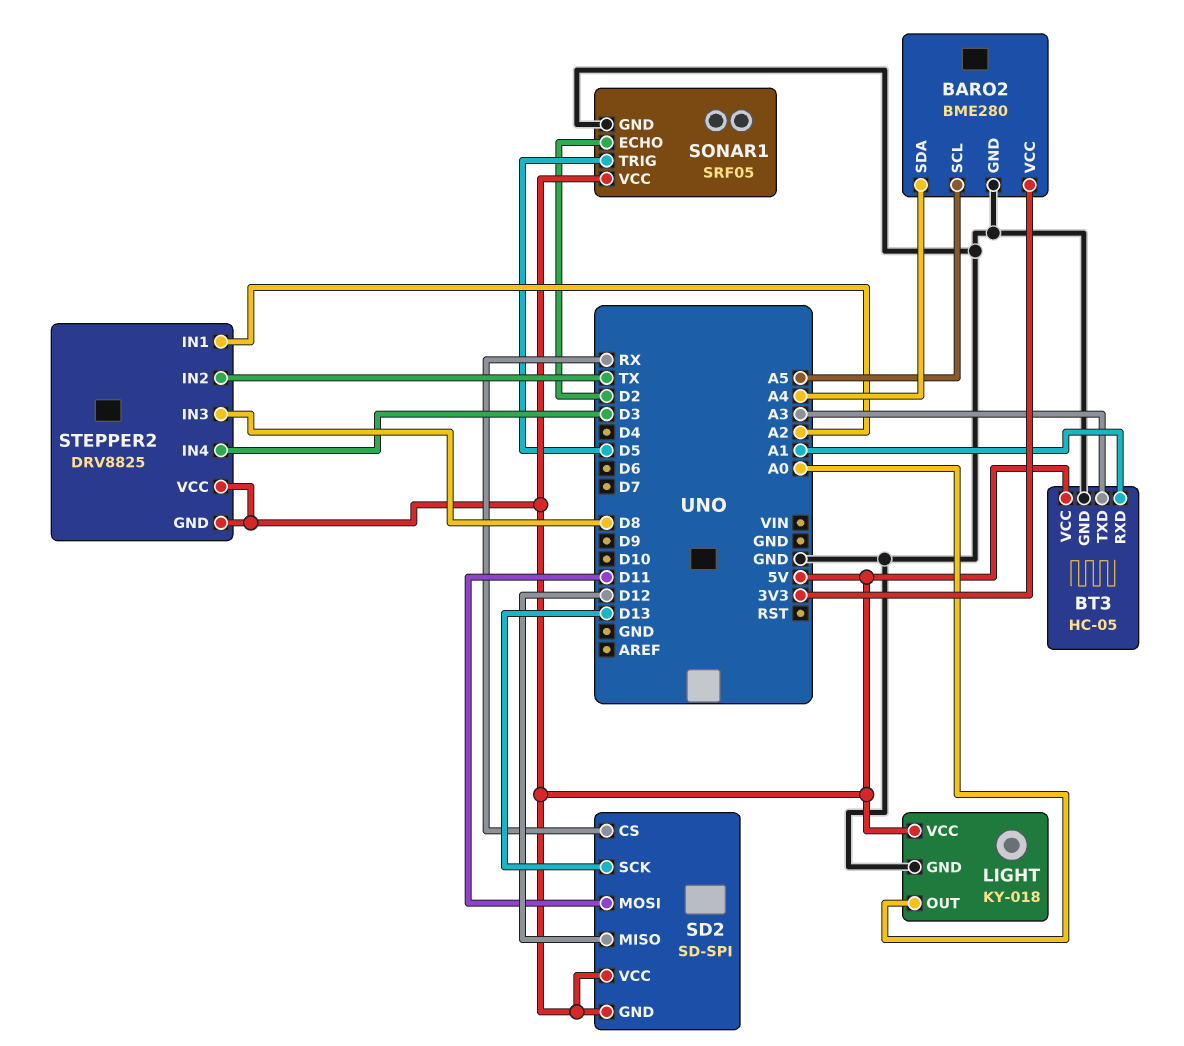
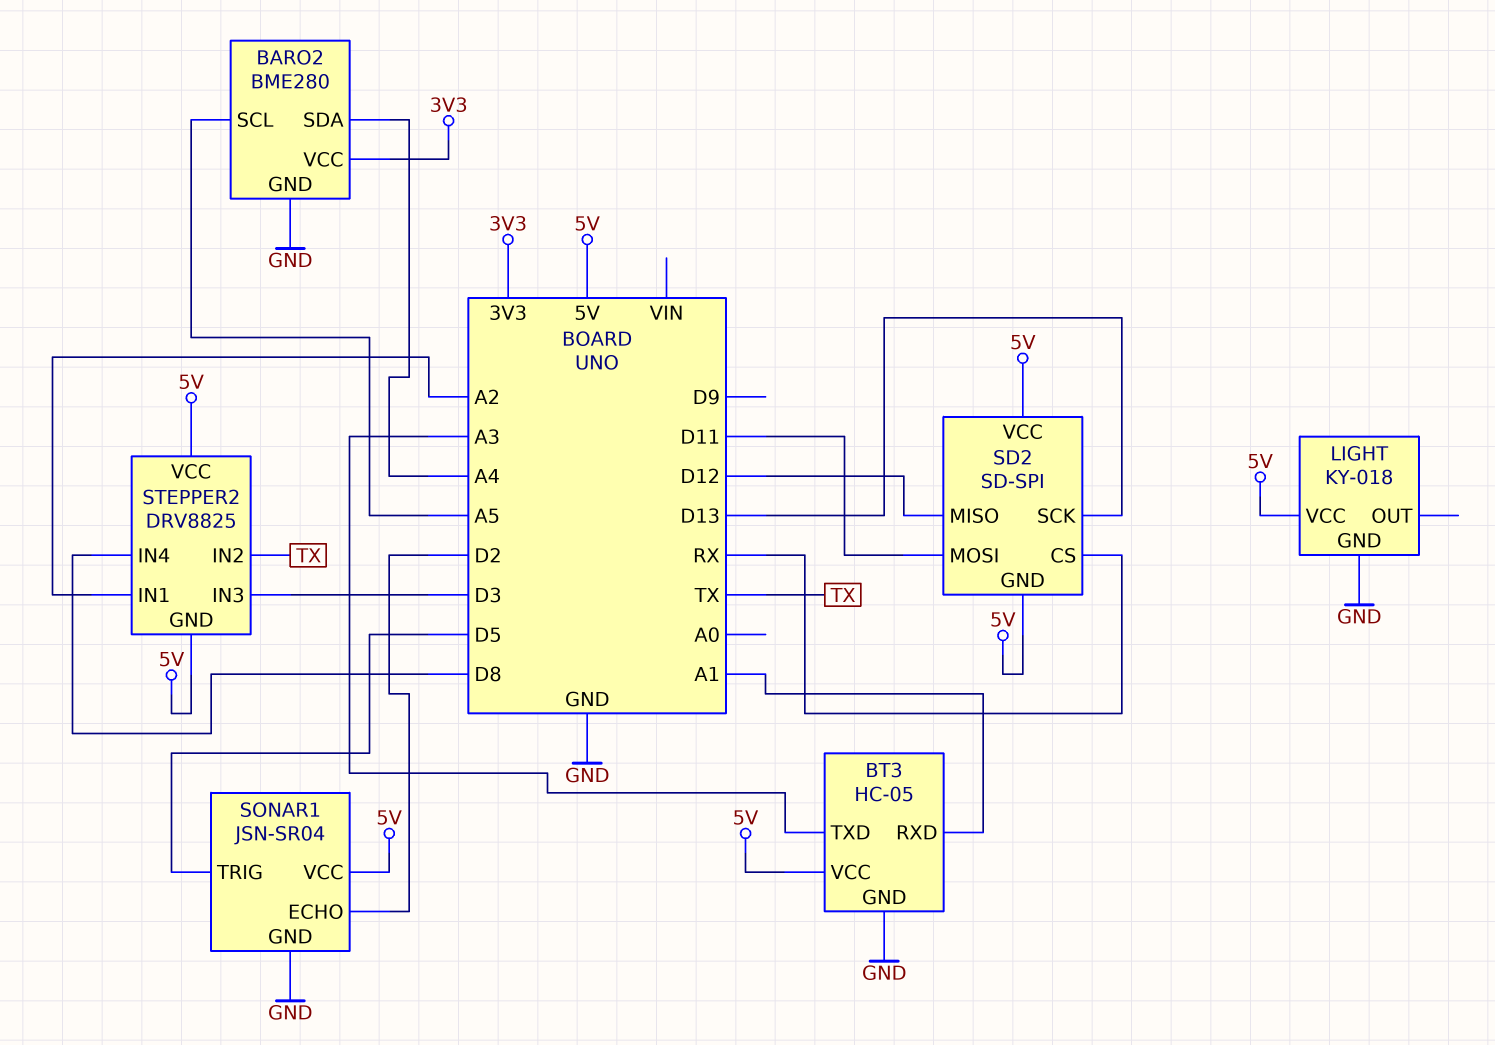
LIGHT pin OUT: A0 -> none
SONAR1: SRF05 -> JSN-SR04
STEPPER2 pin IN3: D8 -> D3
STEPPER2 pin IN4: D3 -> D8

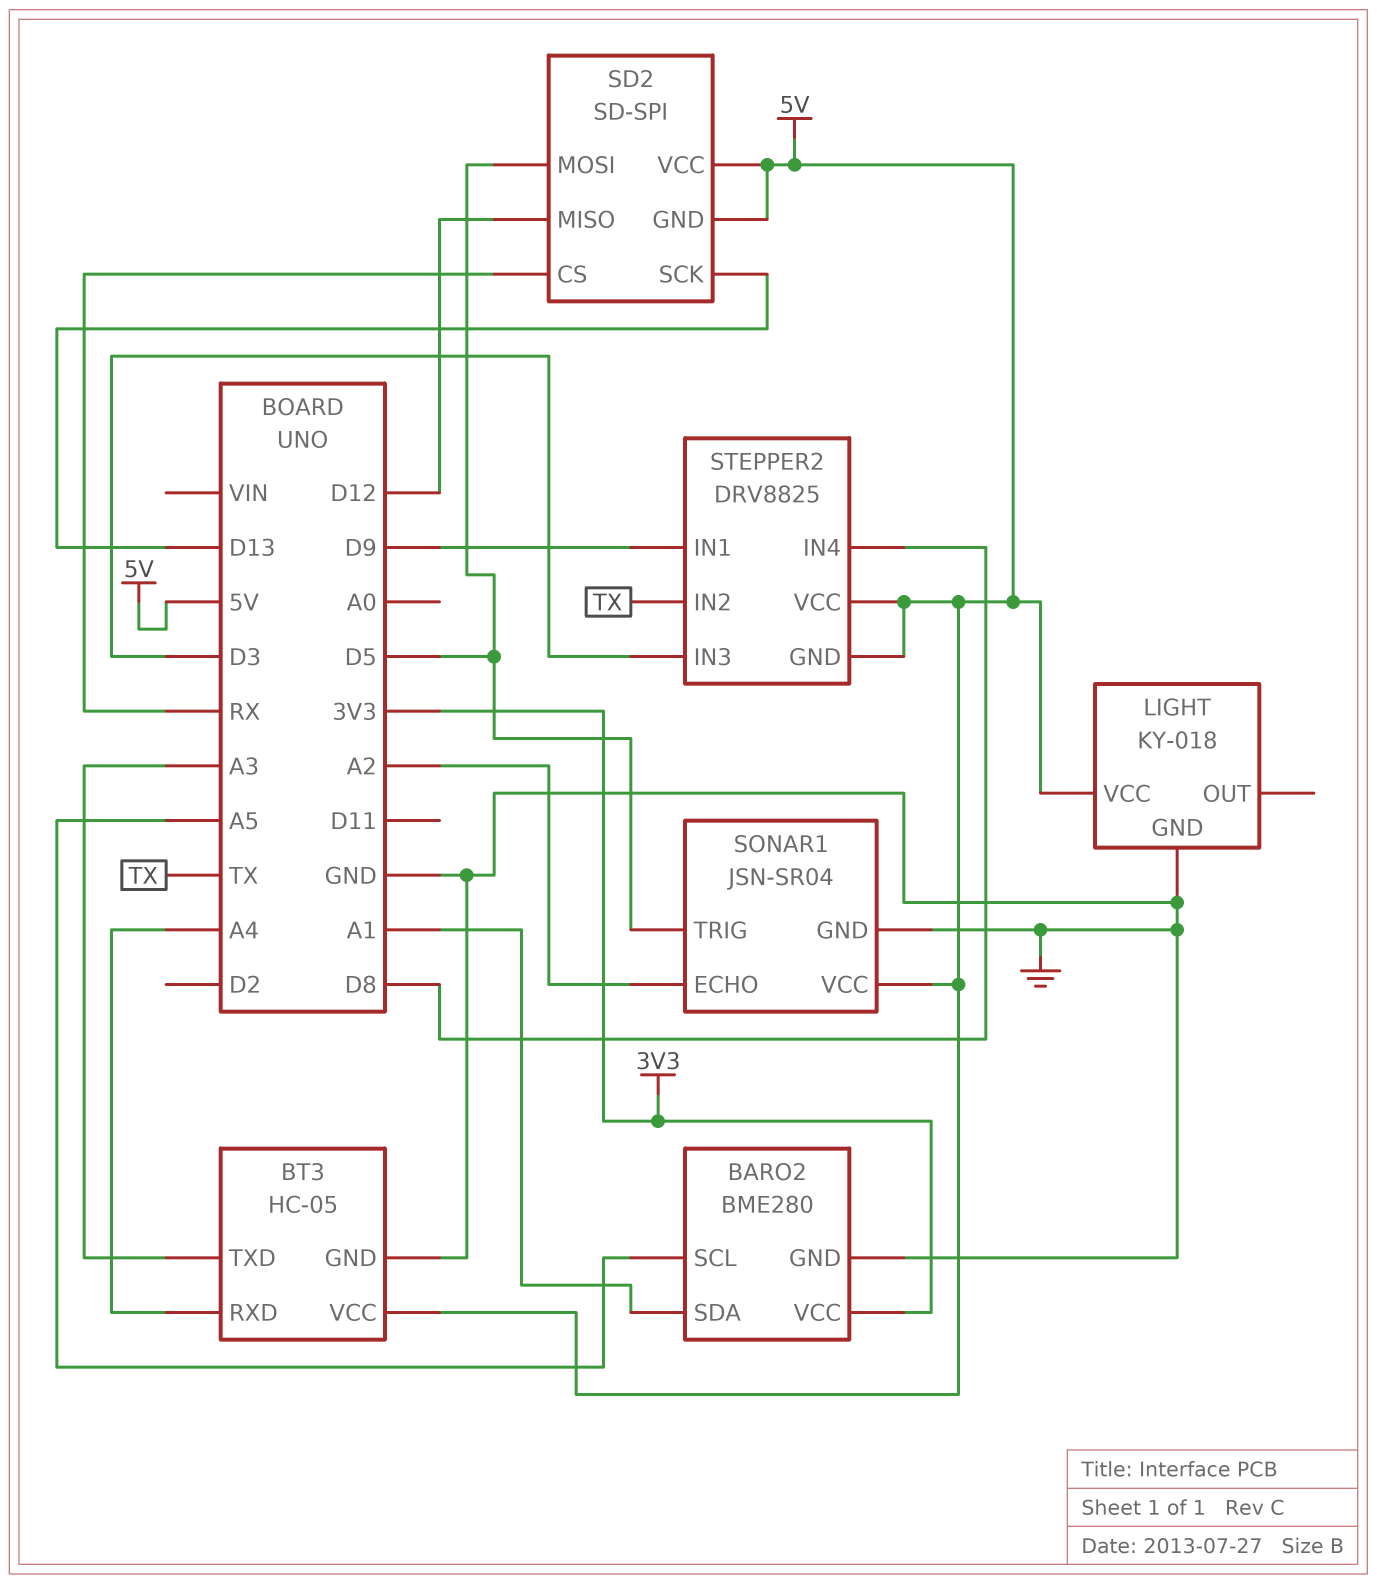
BARO2 pin SDA: A4 -> A1
BT3 pin RXD: A1 -> A4
SD2 pin MOSI: D11 -> D5
SONAR1 pin ECHO: D2 -> A2
STEPPER2 pin IN1: A2 -> D9

